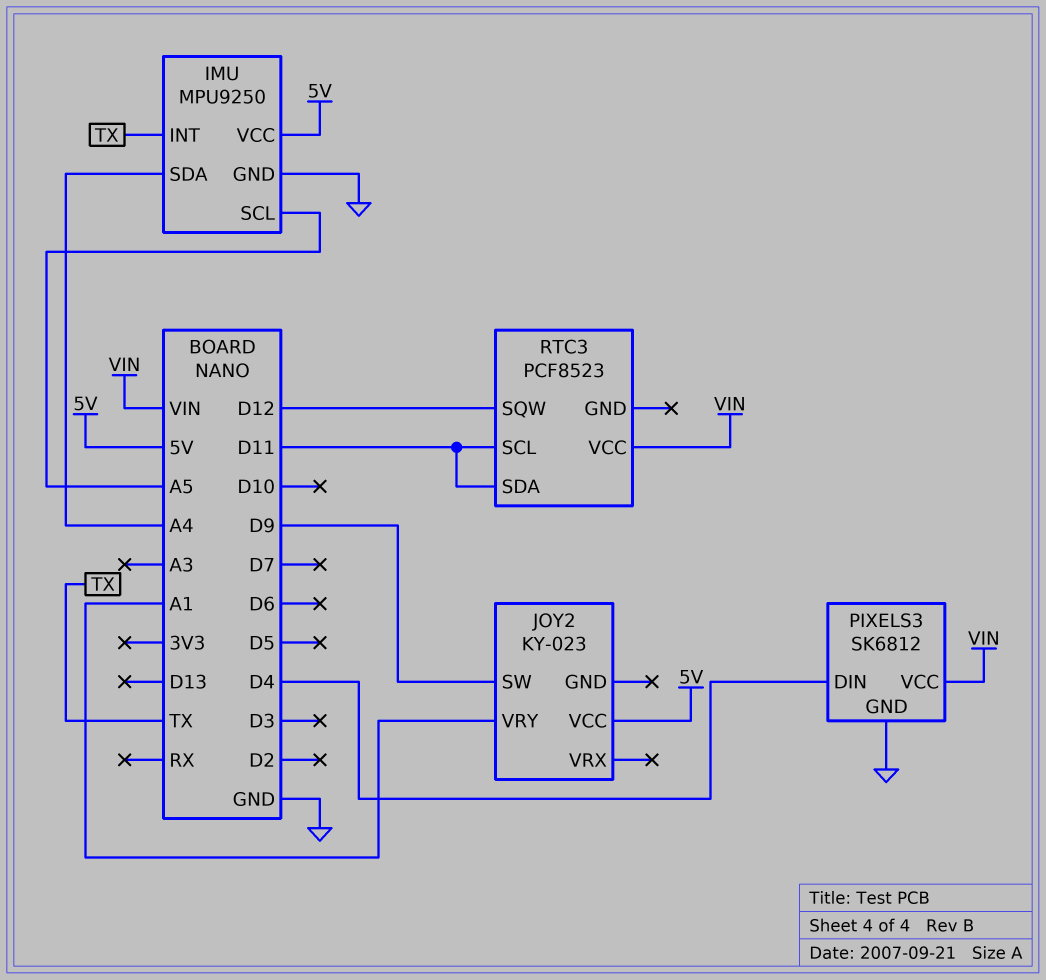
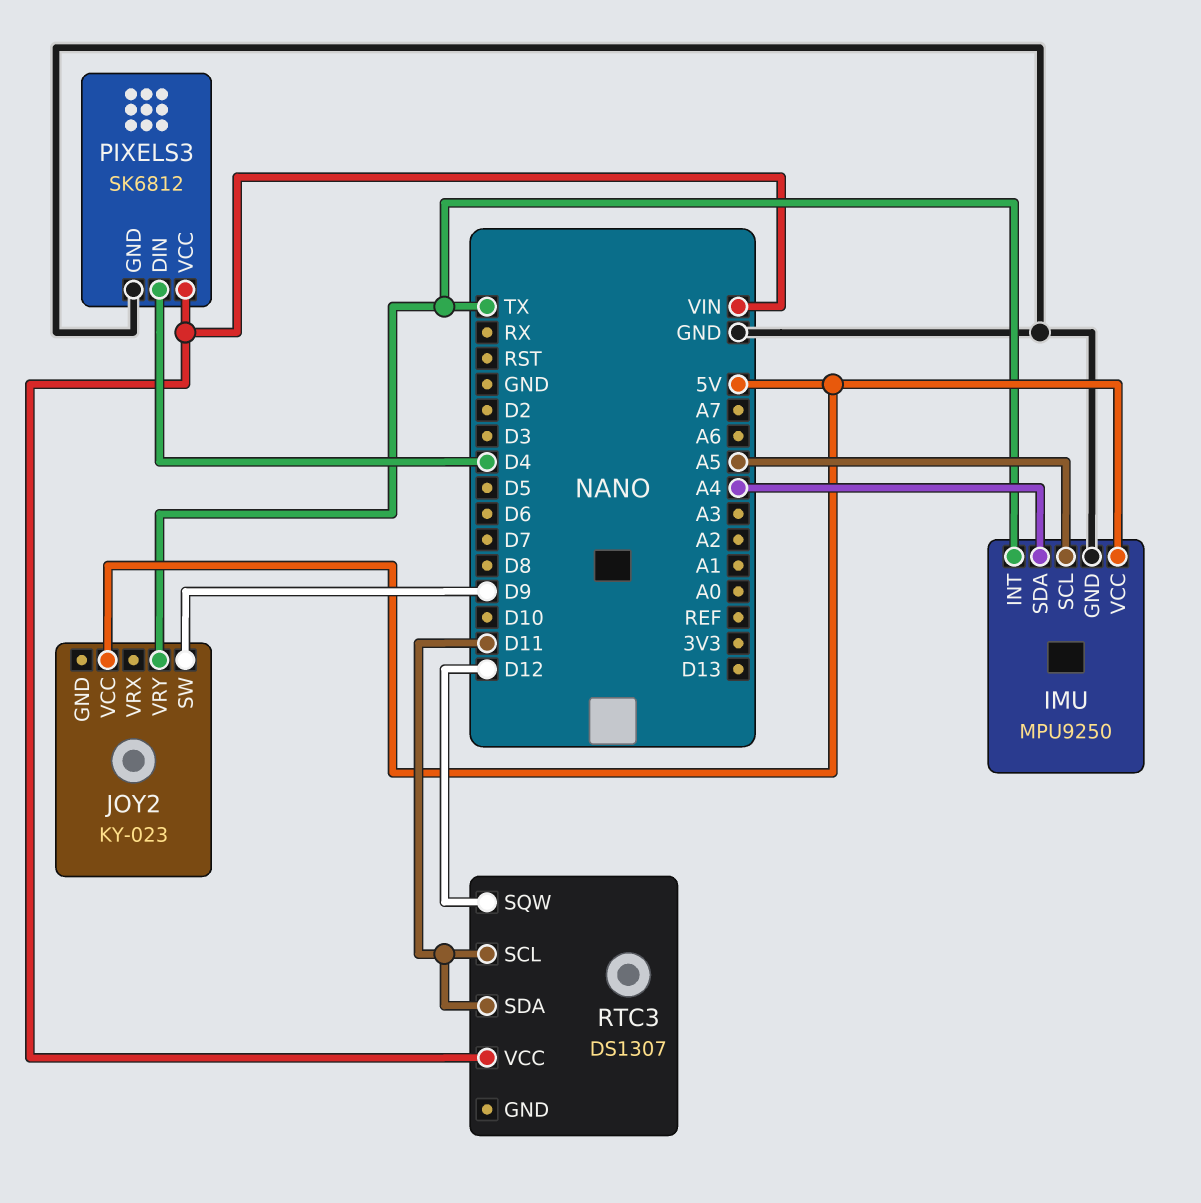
JOY2 pin VRY: A1 -> TX
RTC3: PCF8523 -> DS1307

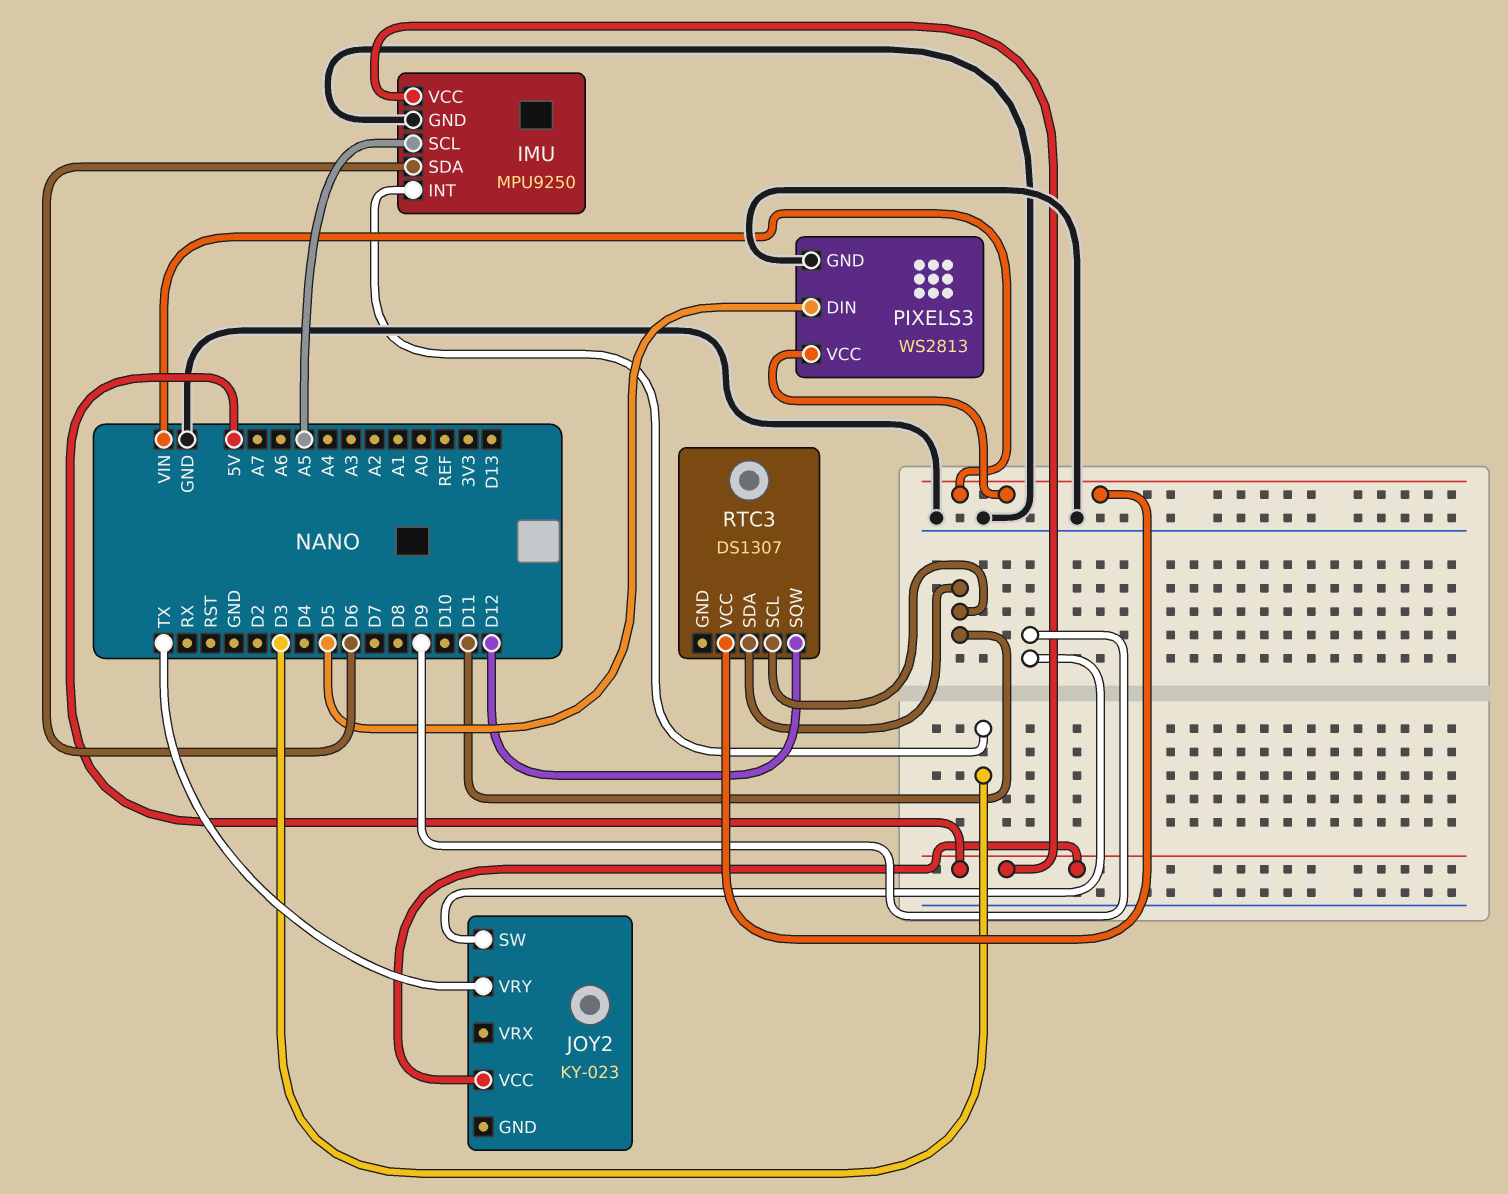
IMU pin INT: TX -> D3
IMU pin SDA: A4 -> D6
PIXELS3: SK6812 -> WS2813
PIXELS3 pin DIN: D4 -> D5

